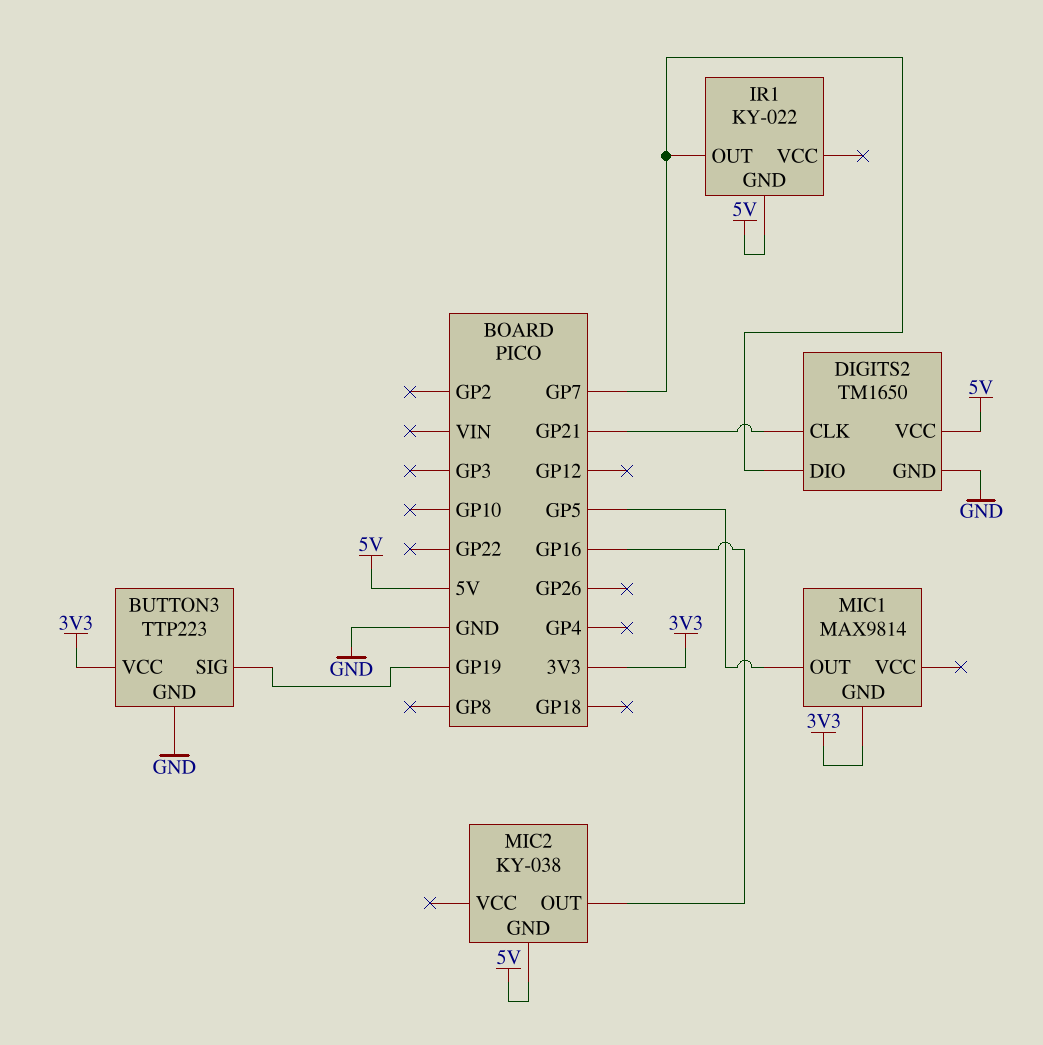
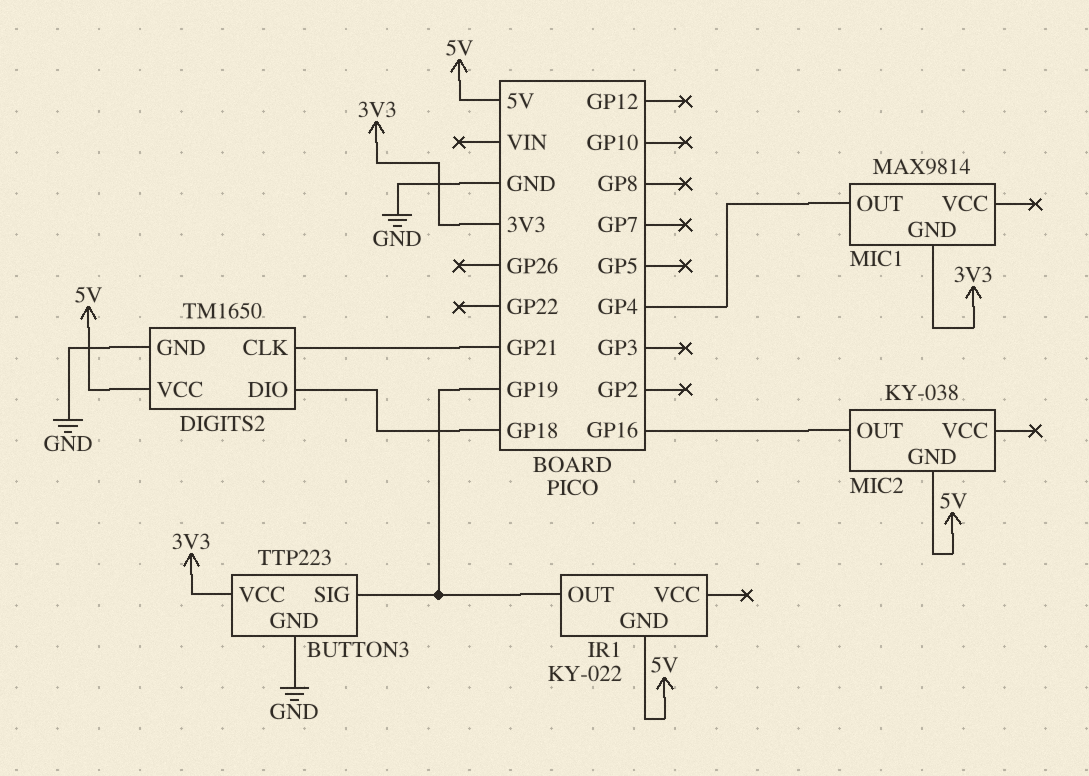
DIGITS2 pin DIO: GP7 -> GP18
IR1 pin OUT: GP7 -> GP19
MIC1 pin OUT: GP5 -> GP4

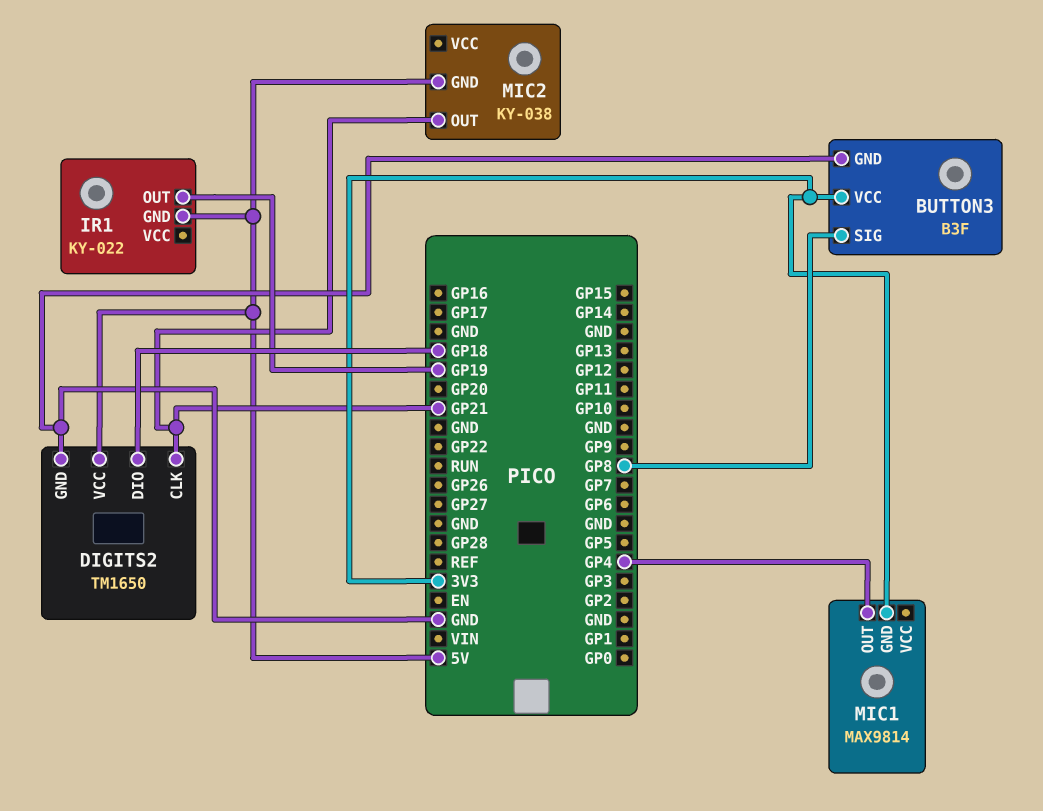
BUTTON3: TTP223 -> B3F
BUTTON3 pin SIG: GP19 -> GP8
MIC2 pin OUT: GP16 -> GP21

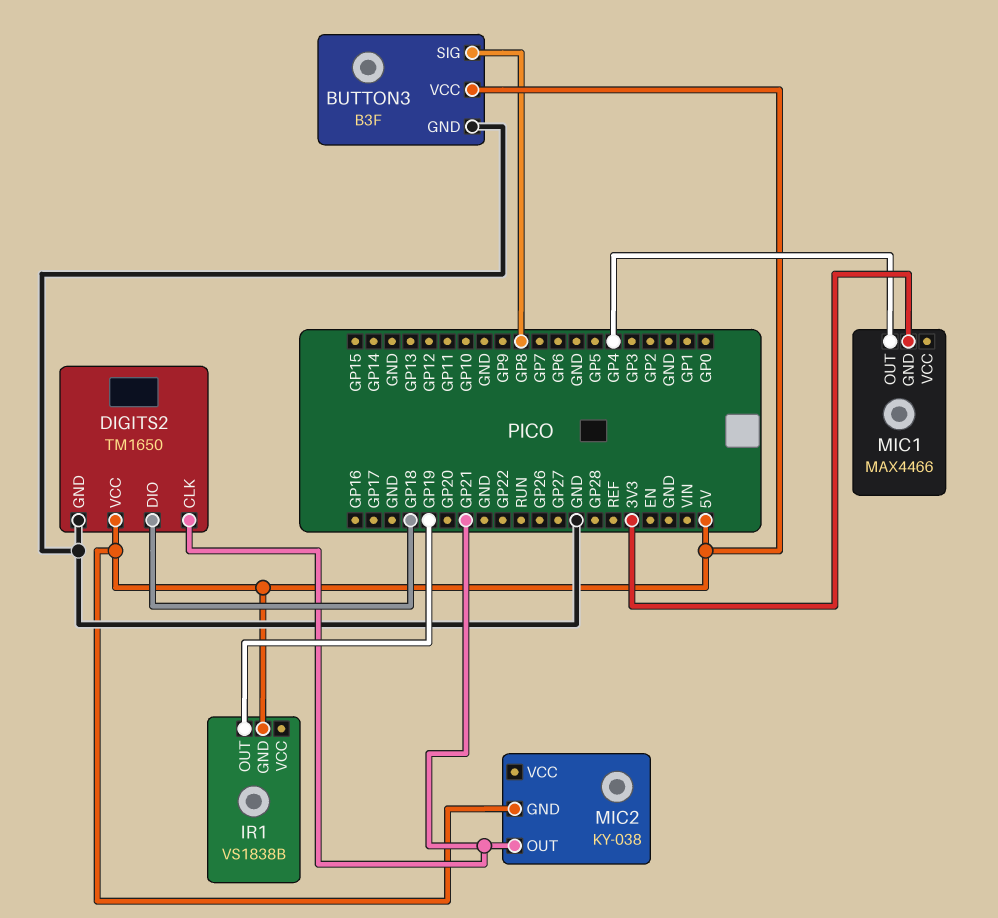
BUTTON3 pin VCC: 3V3 -> 5V
IR1: KY-022 -> VS1838B
MIC1: MAX9814 -> MAX4466

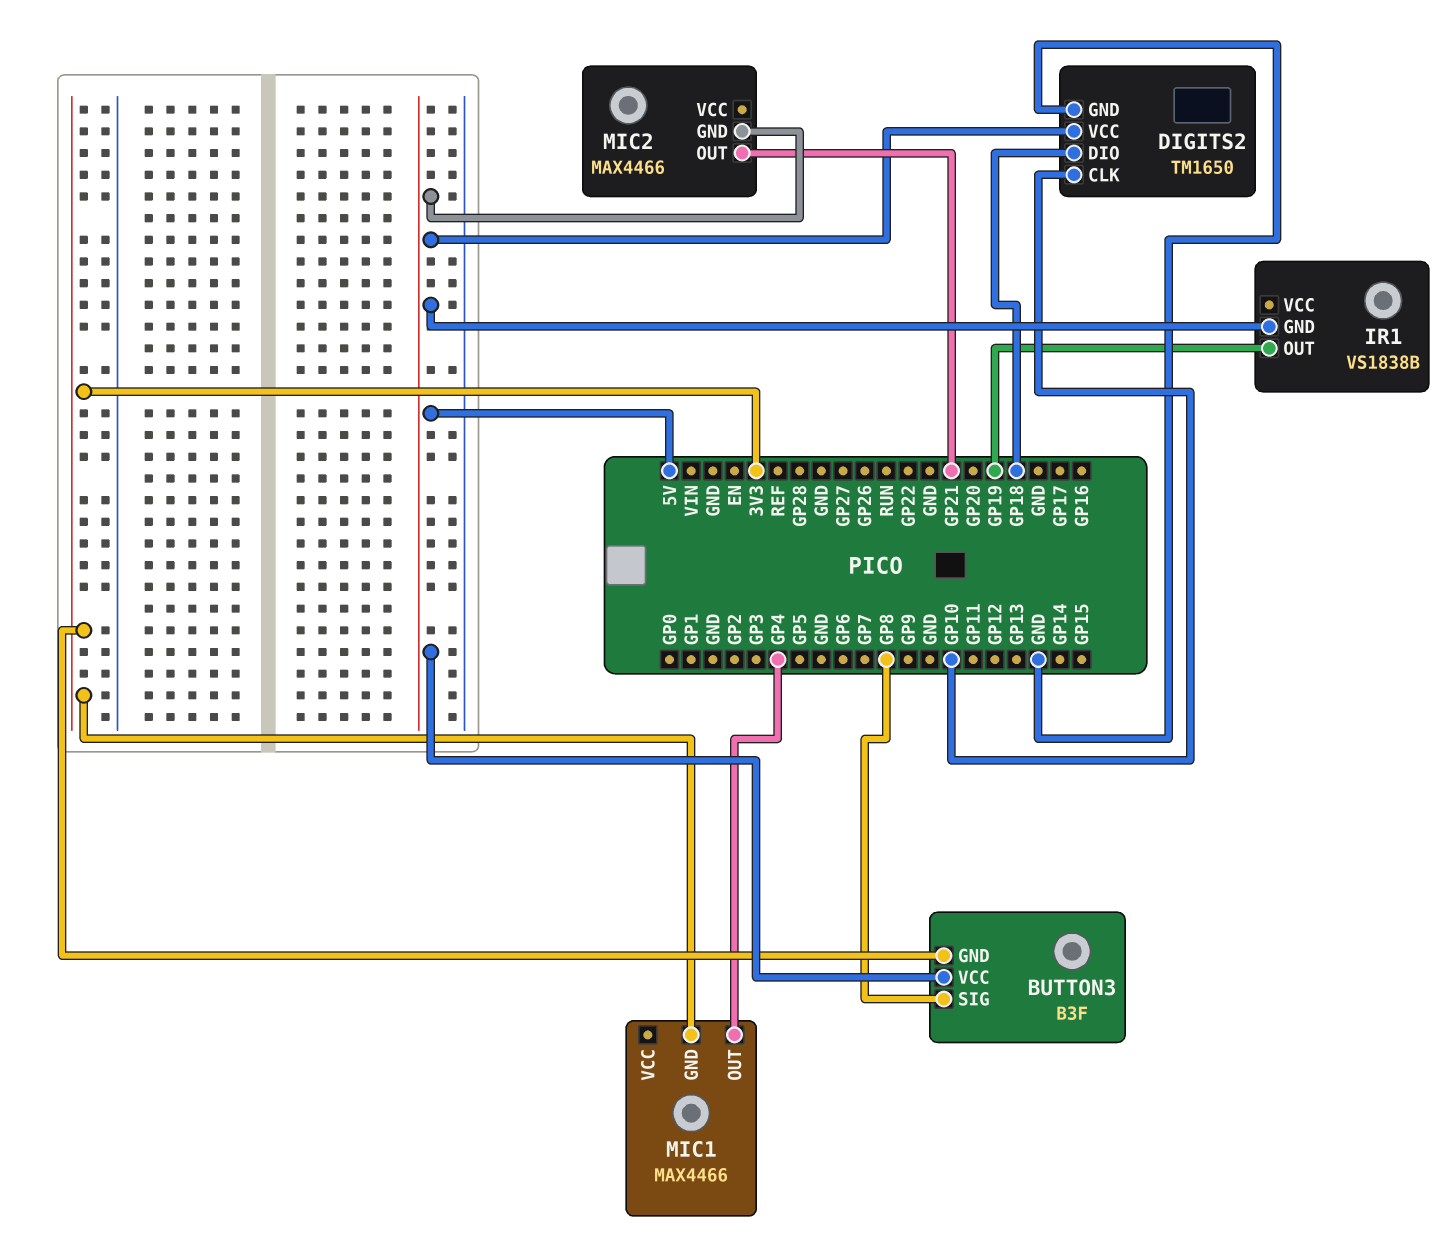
BUTTON3 pin GND: GND -> 3V3
DIGITS2 pin CLK: GP21 -> GP10
MIC2: KY-038 -> MAX4466

